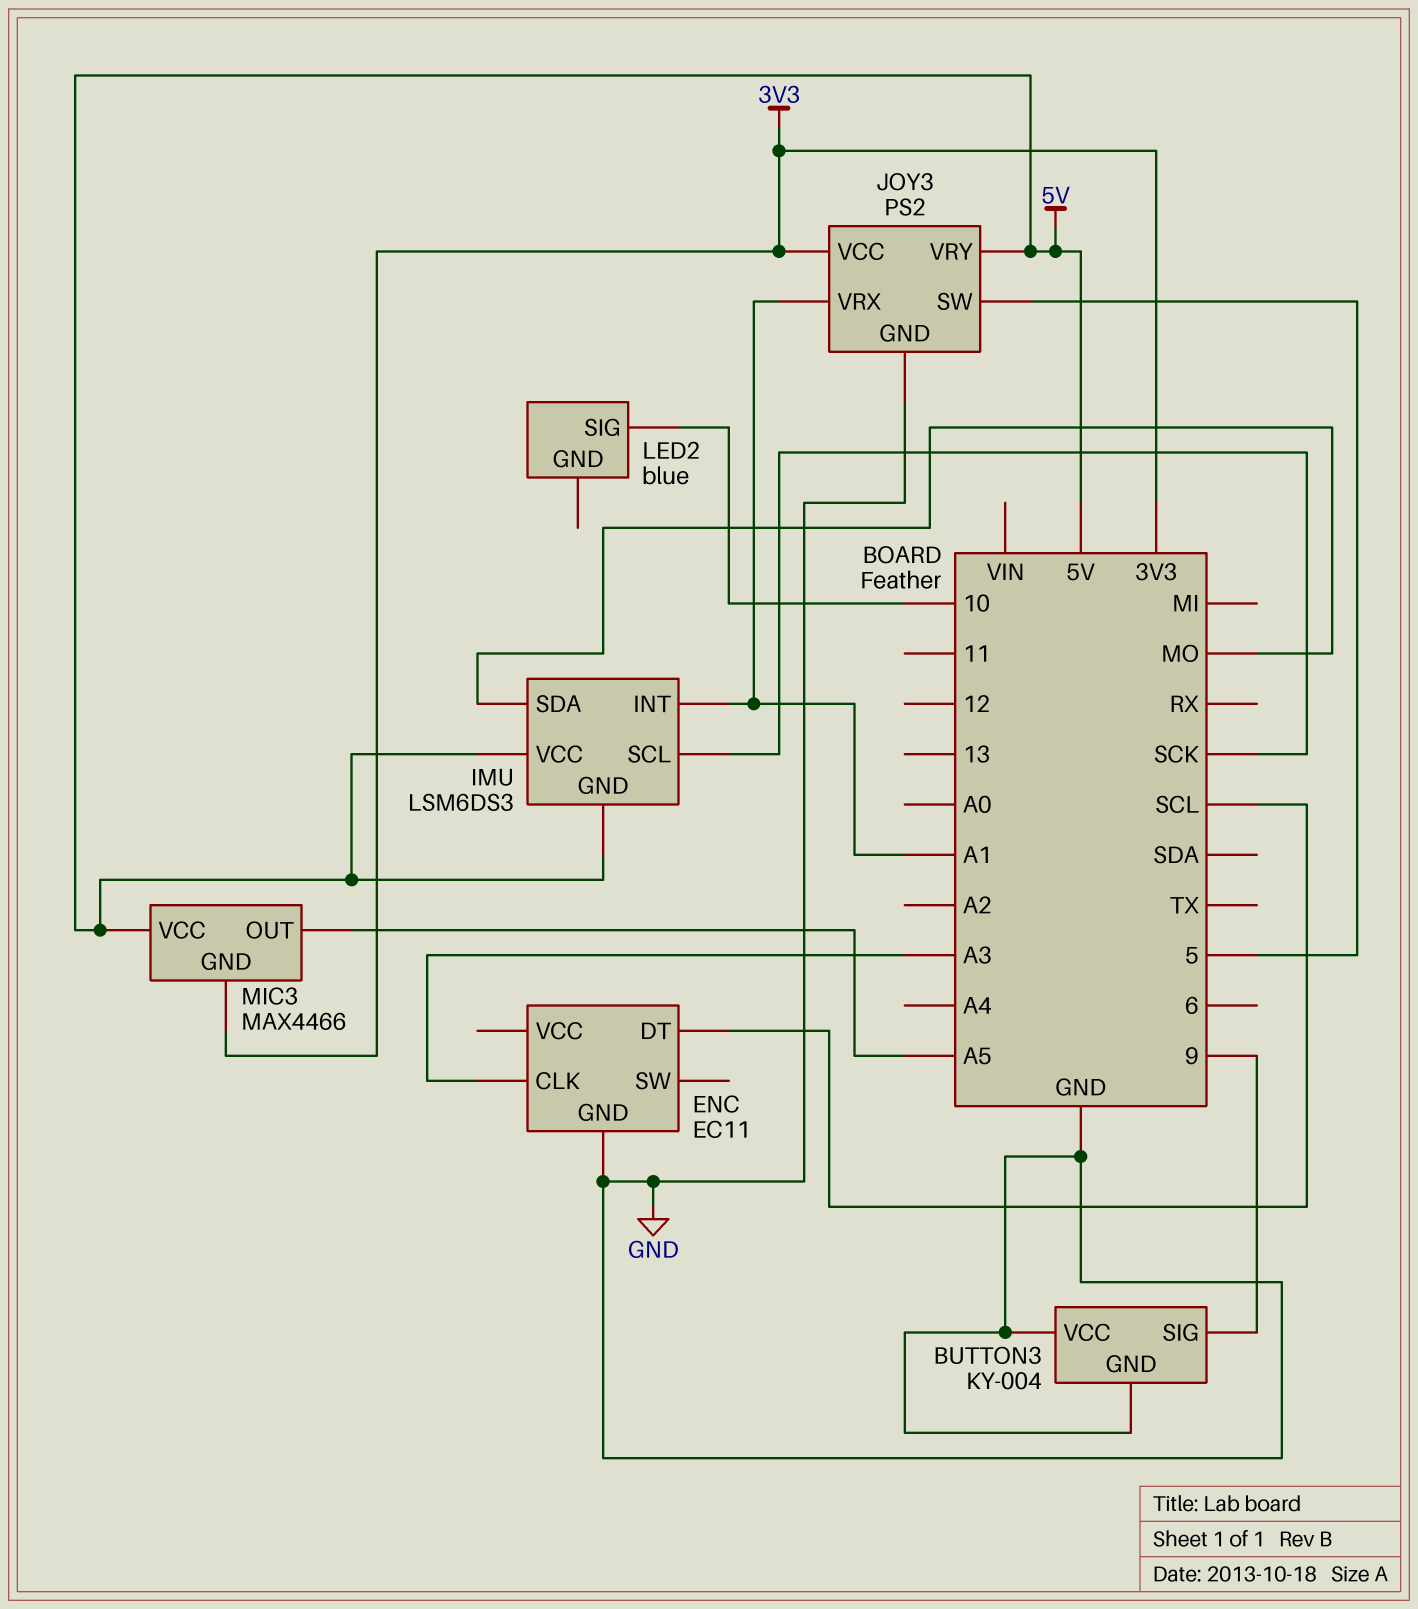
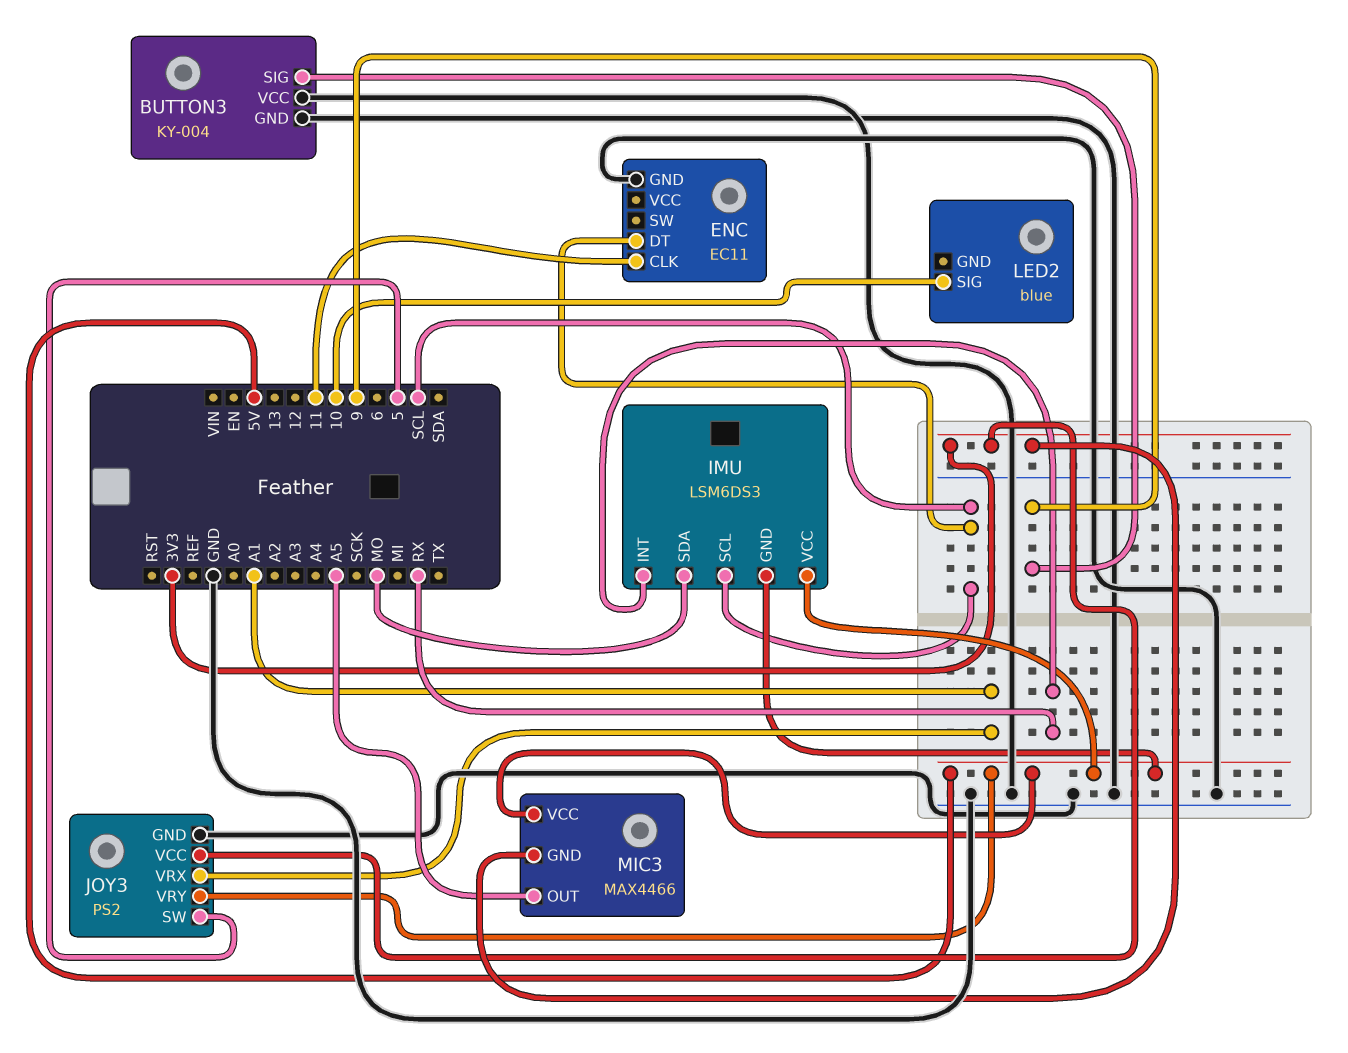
ENC pin CLK: A3 -> 11
IMU pin INT: A1 -> RX
IMU pin SCL: SCK -> SCL

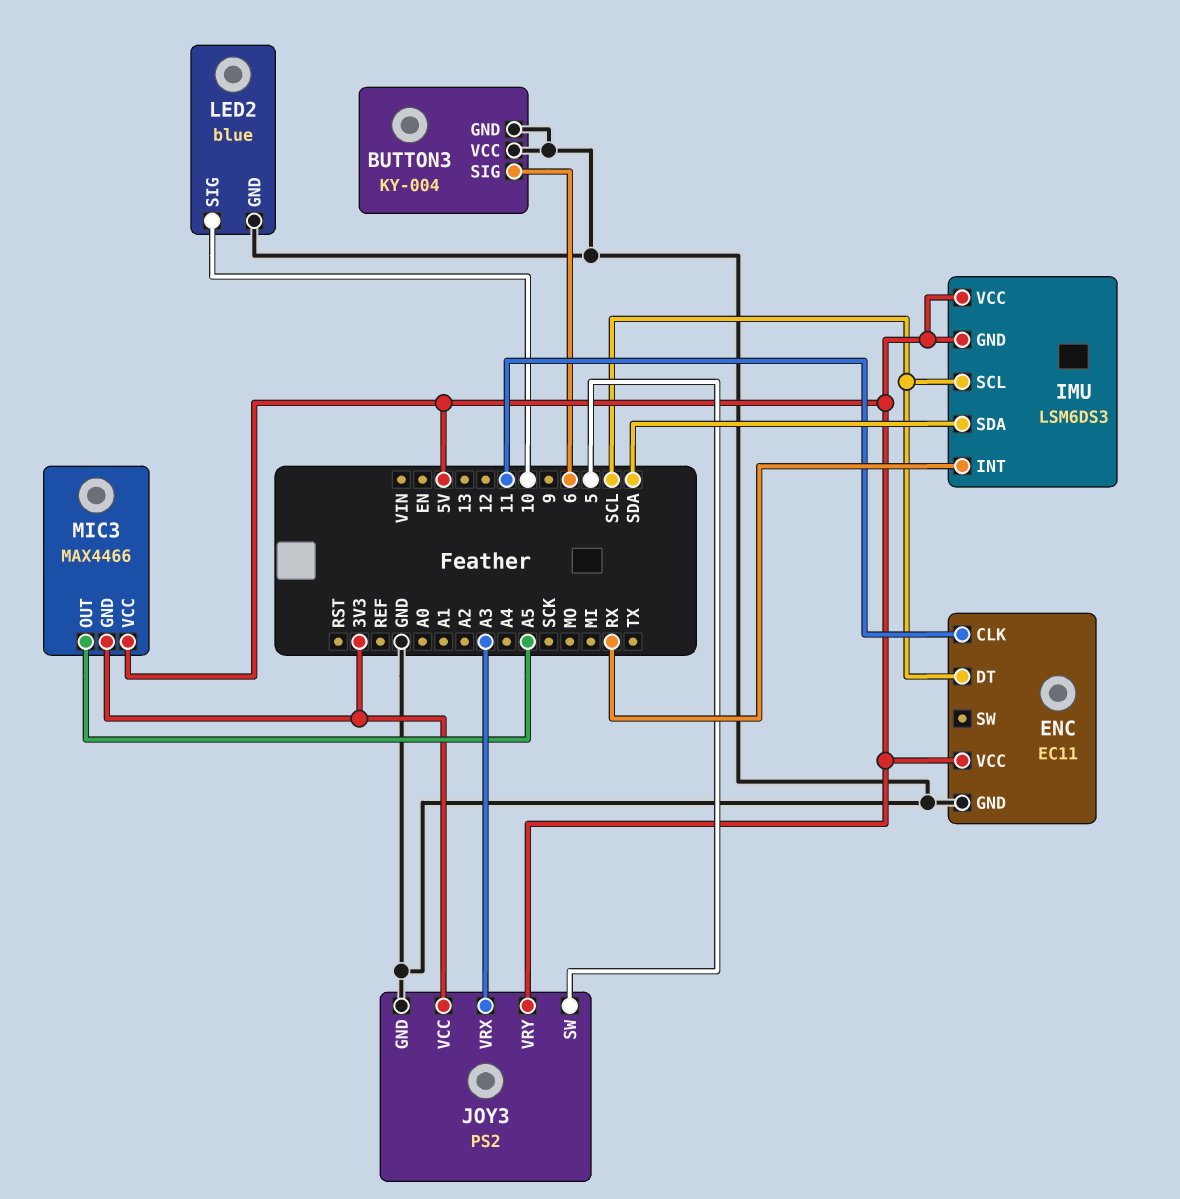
BUTTON3 pin SIG: 9 -> 6
ENC pin VCC: none -> 5V
IMU pin SDA: MO -> SDA
JOY3 pin VRX: A1 -> A3
LED2 pin GND: none -> GND

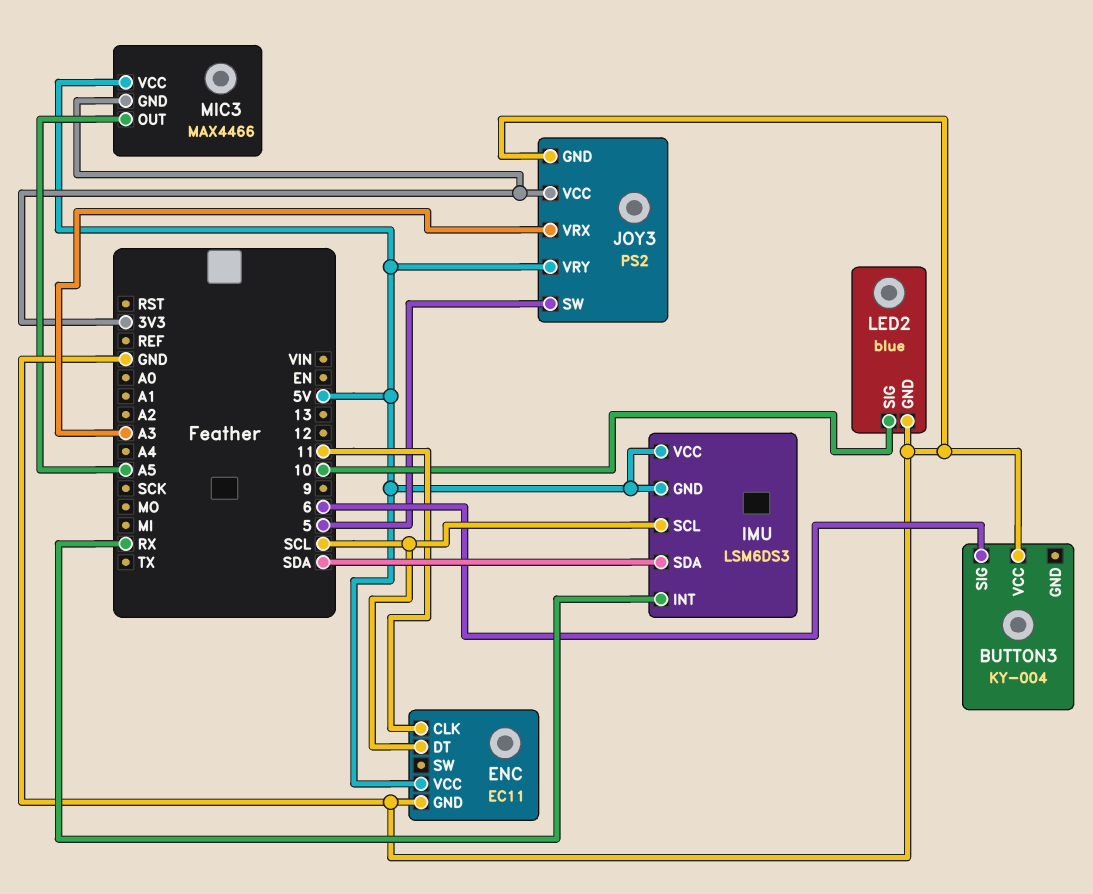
BUTTON3 pin GND: GND -> none

